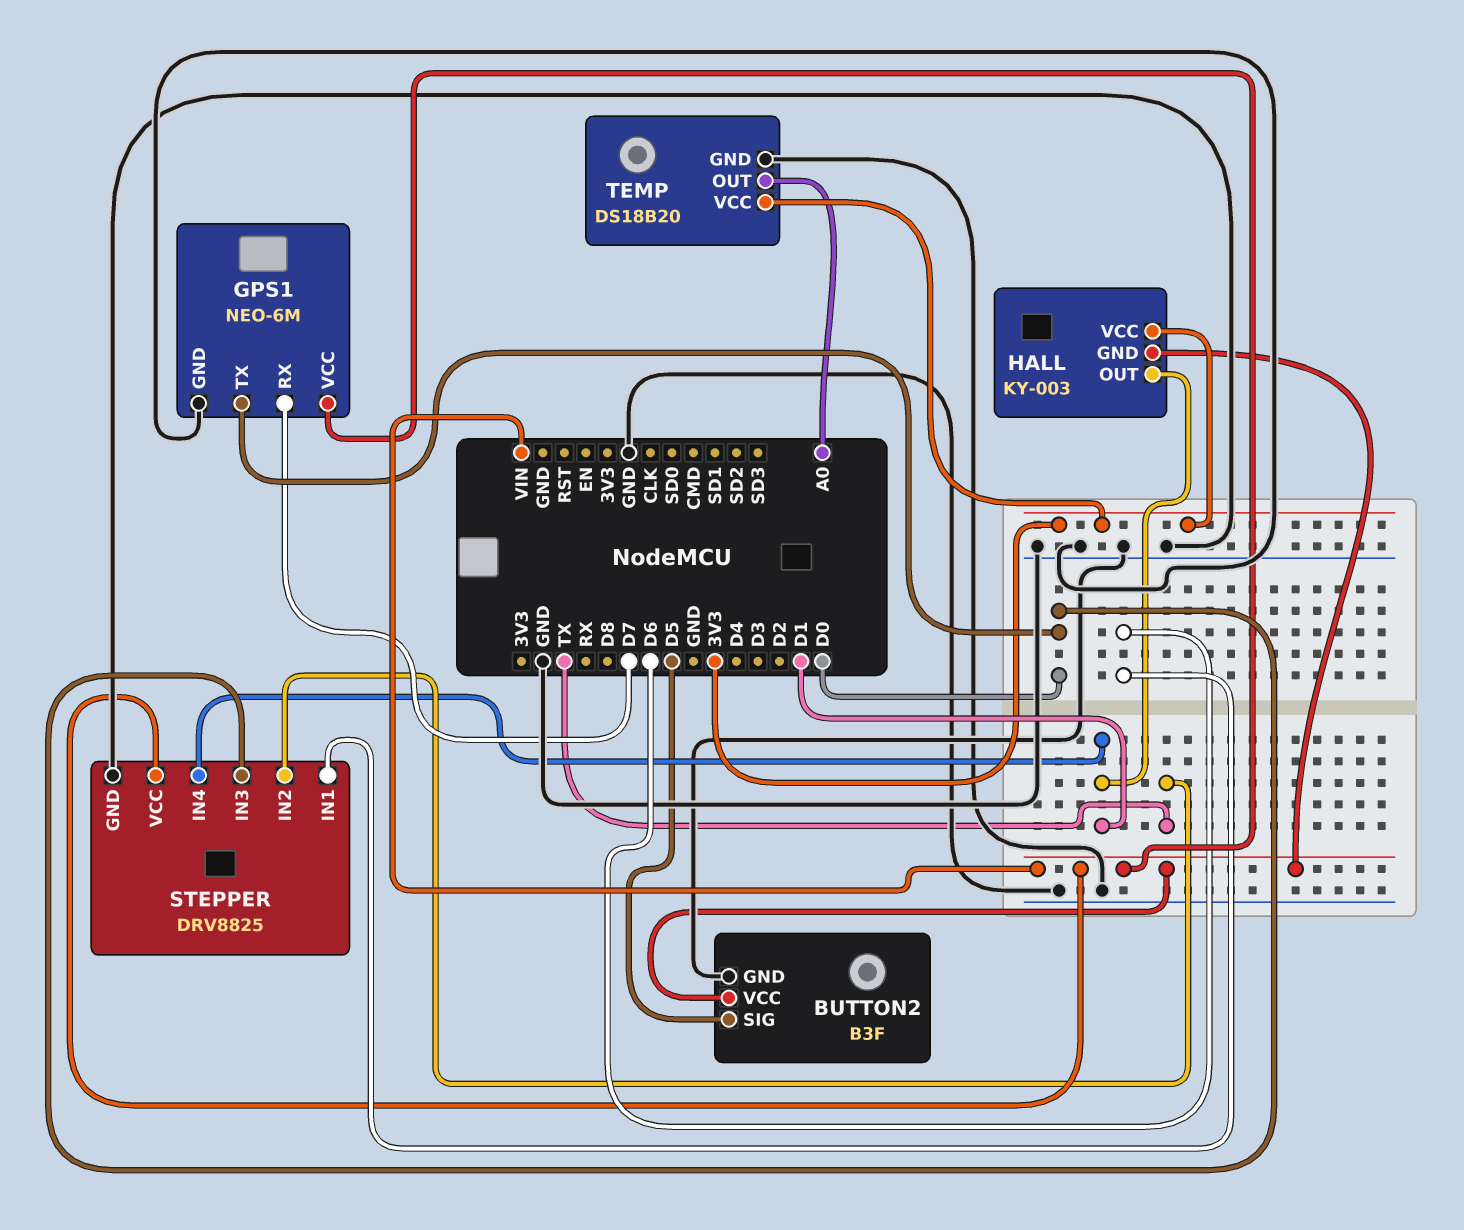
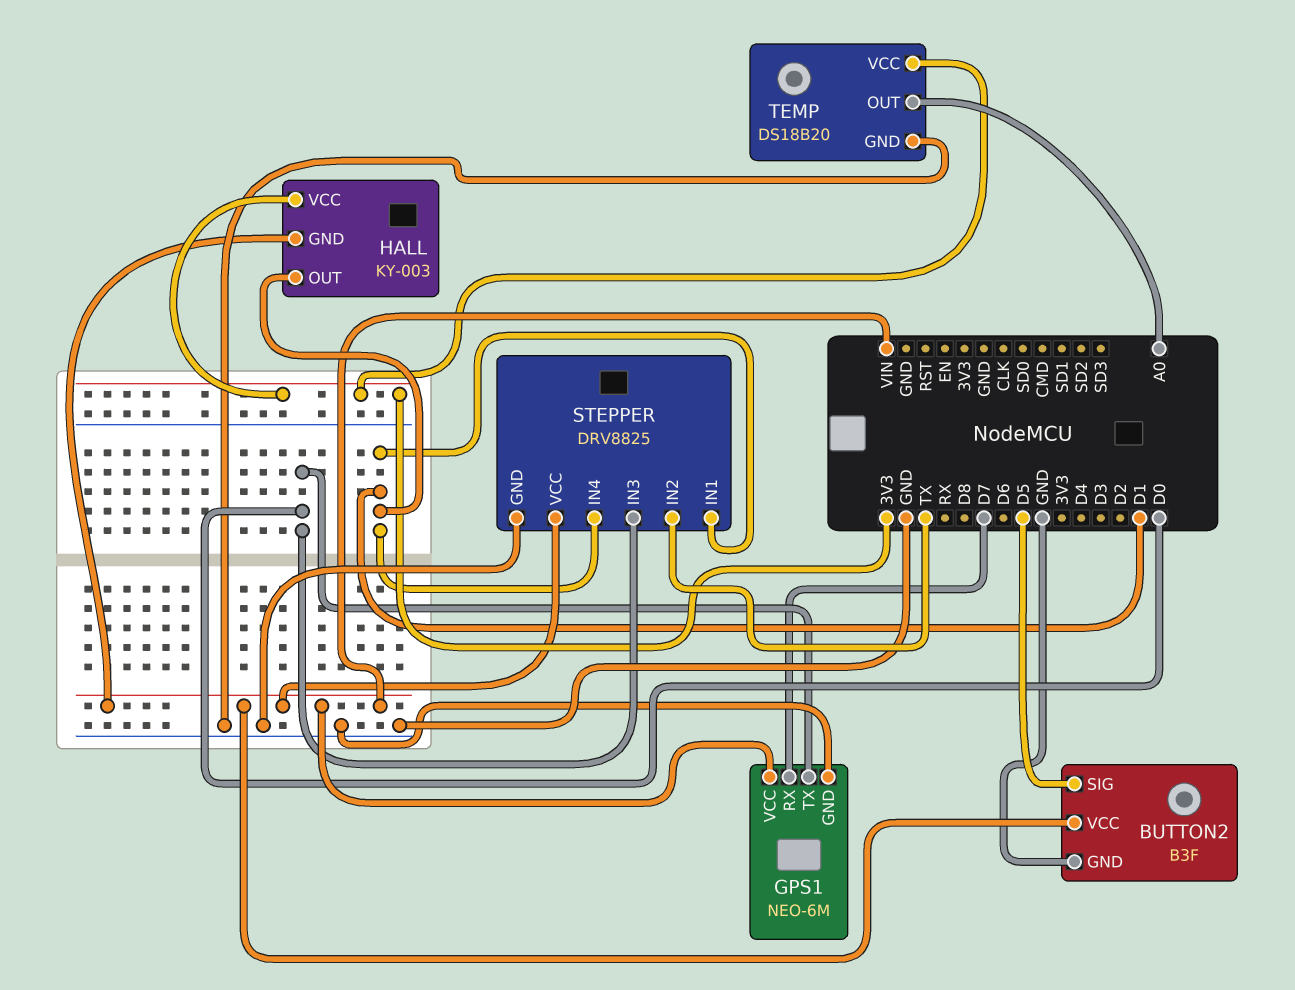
STEPPER pin IN1: D6 -> D1

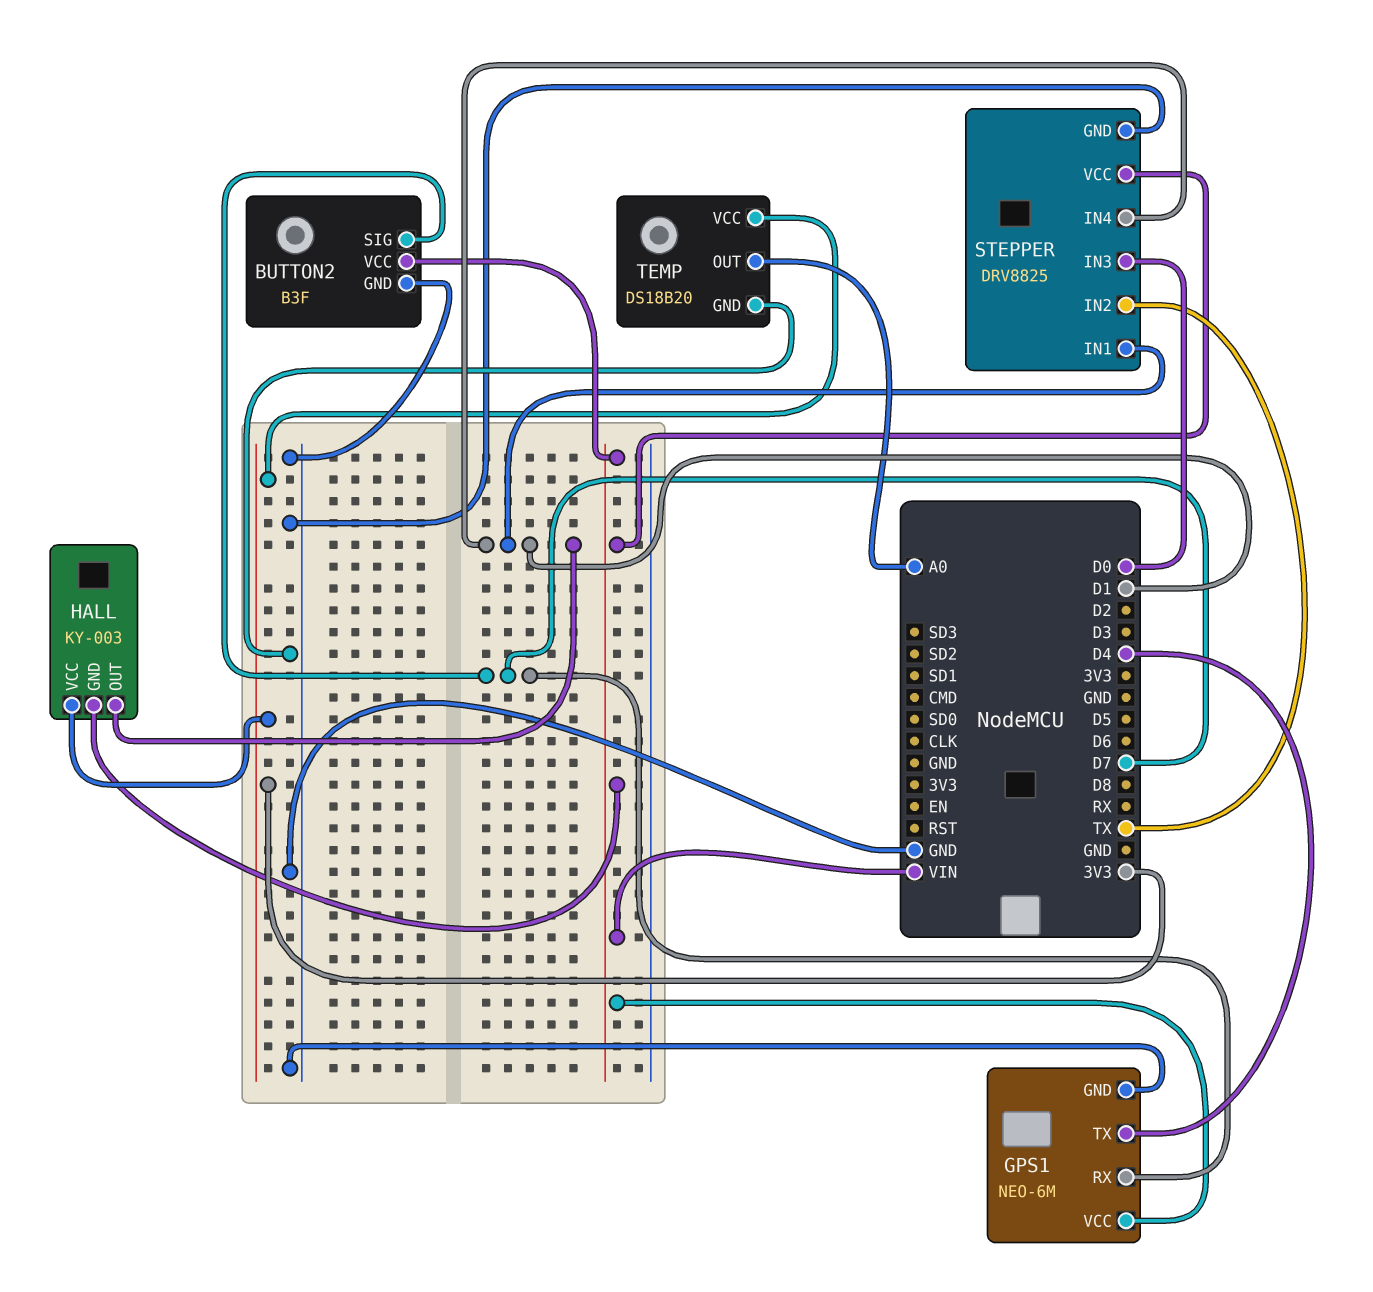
BUTTON2 pin SIG: D5 -> D7
GPS1 pin TX: D0 -> D4

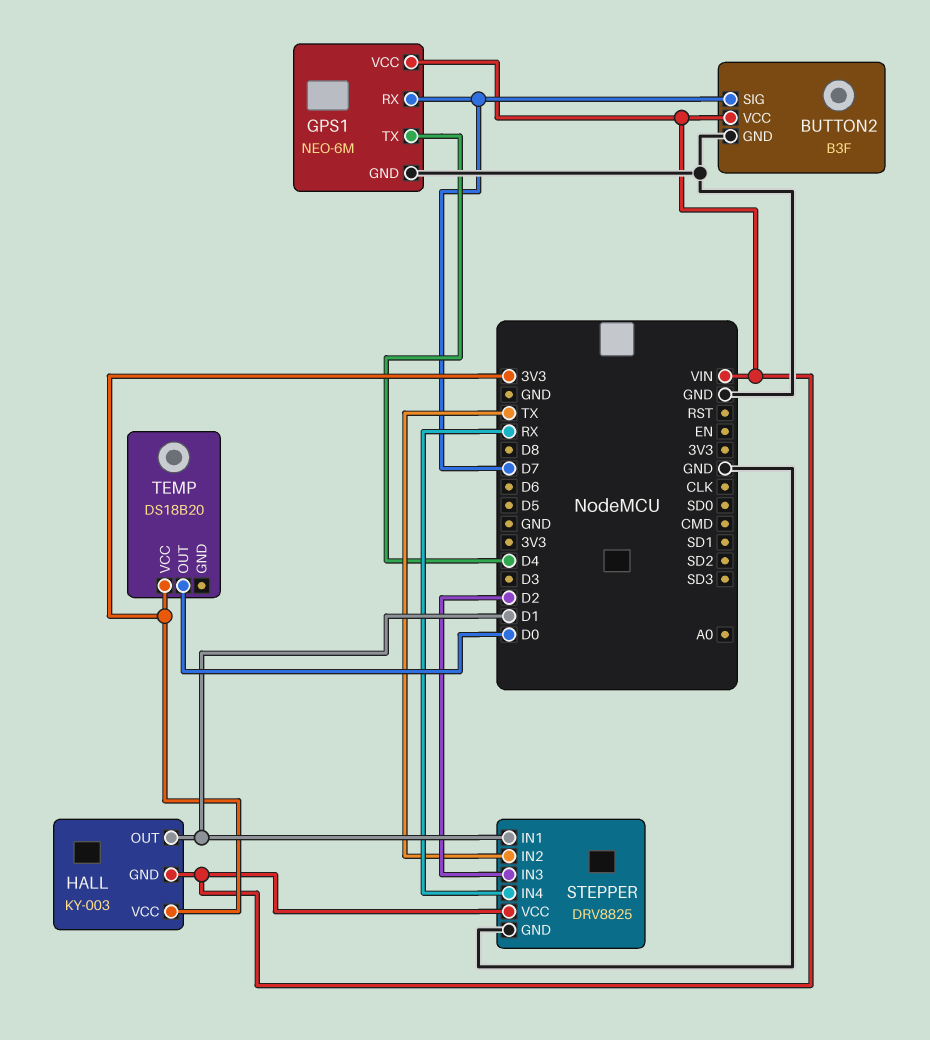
STEPPER pin IN3: D0 -> D2
STEPPER pin IN4: D1 -> RX
TEMP pin GND: GND -> none
TEMP pin OUT: A0 -> D0

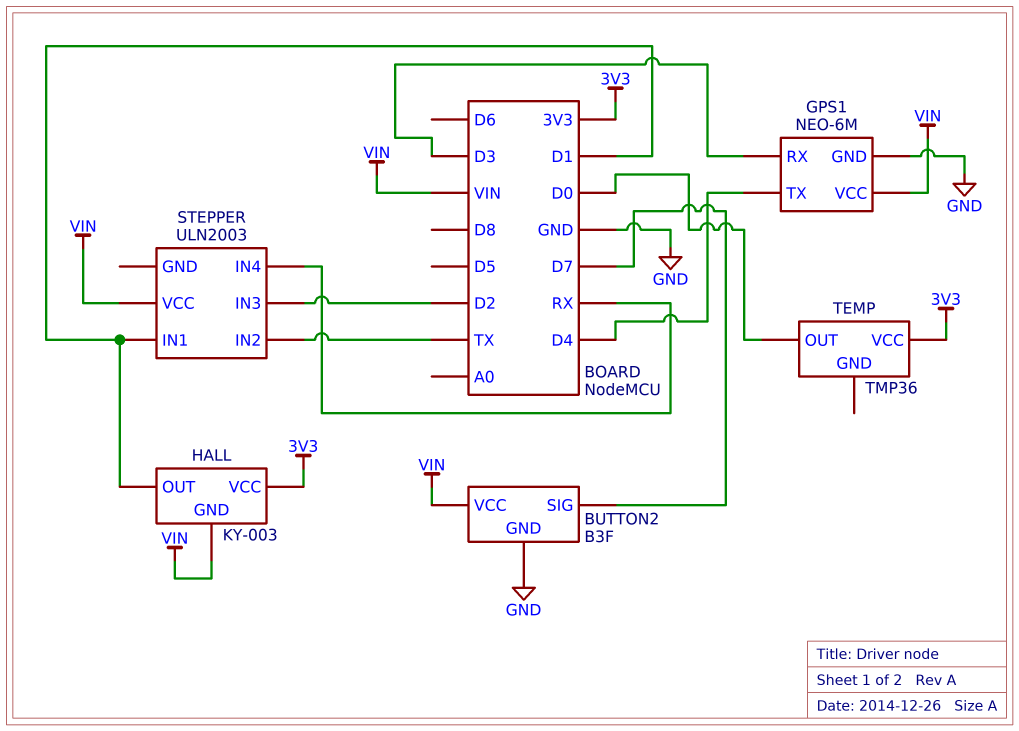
GPS1 pin RX: D7 -> D3
STEPPER: DRV8825 -> ULN2003
STEPPER pin GND: GND -> none
TEMP: DS18B20 -> TMP36

